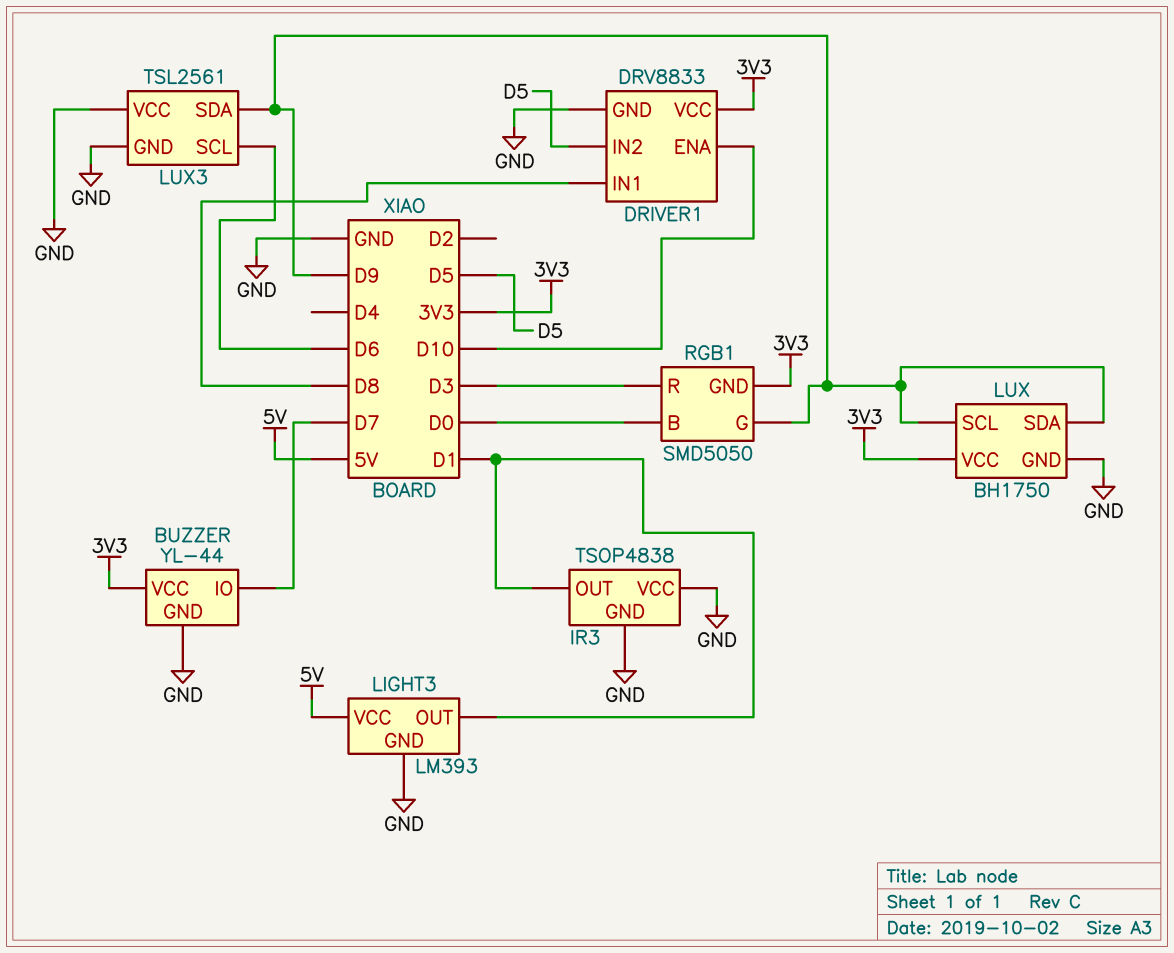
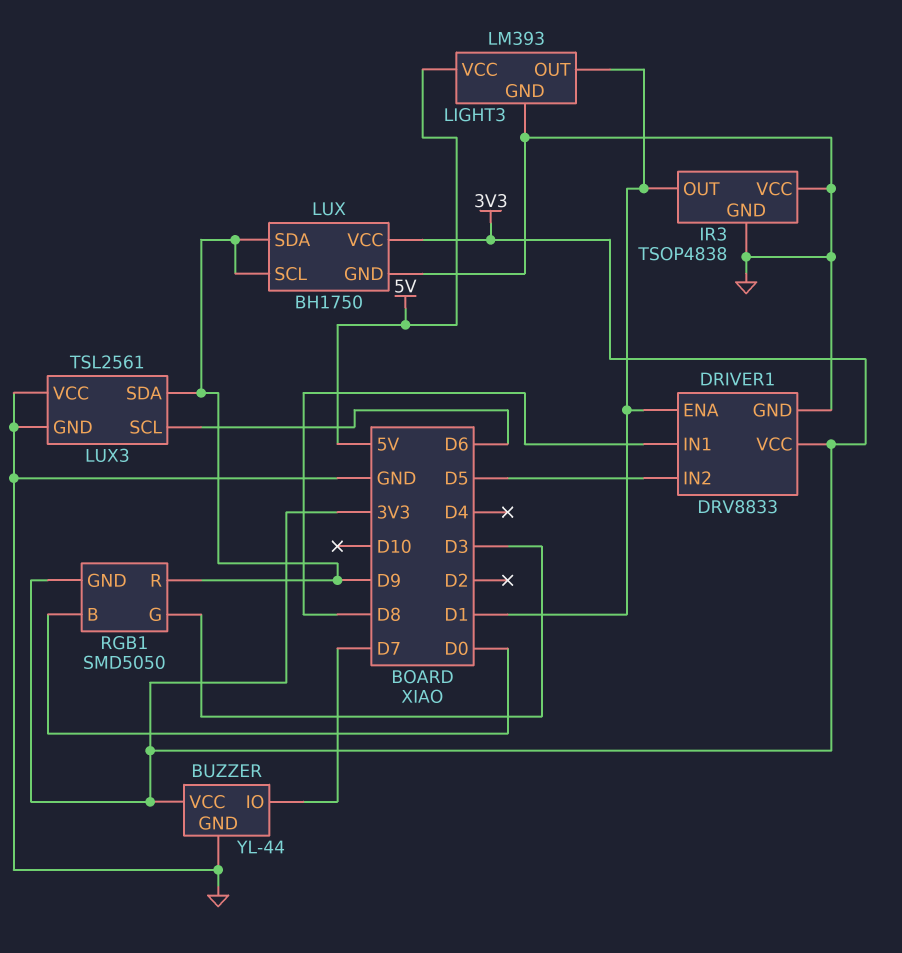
DRIVER1 pin ENA: D10 -> D1
RGB1 pin G: D9 -> D3
RGB1 pin R: D3 -> D9

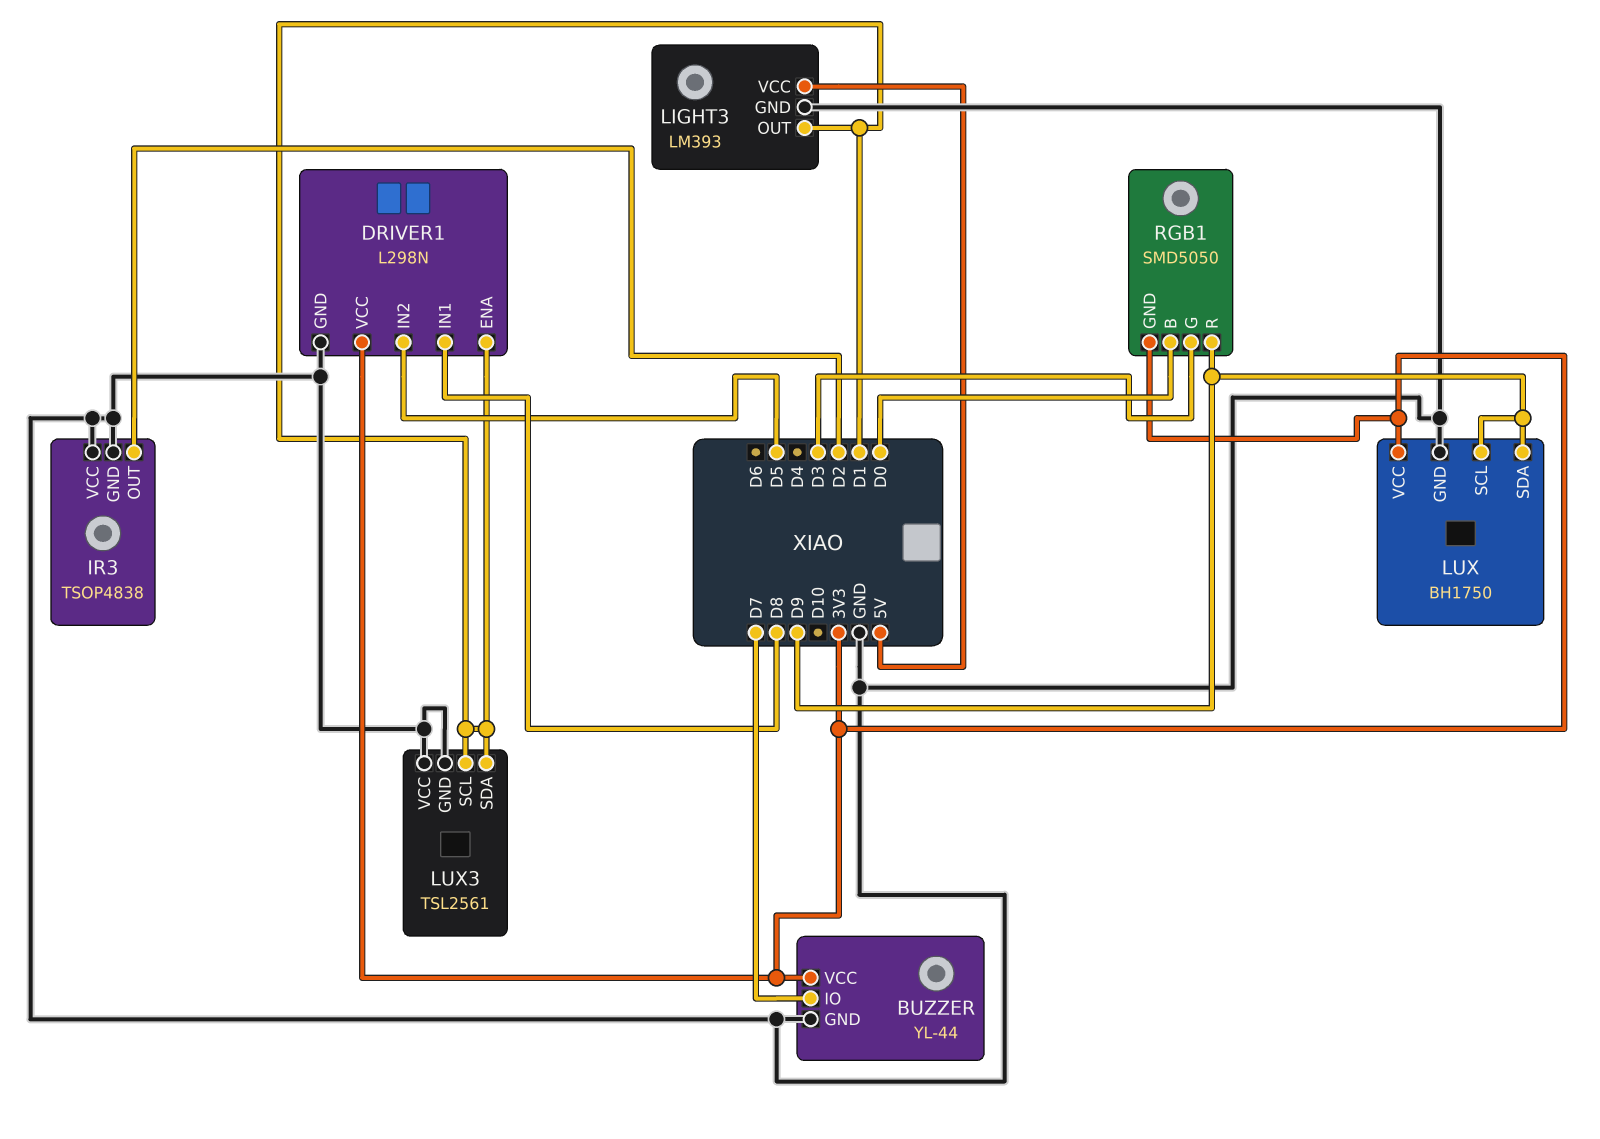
DRIVER1: DRV8833 -> L298N
IR3 pin OUT: D1 -> D2
LUX3 pin SCL: D6 -> D1
LUX3 pin SDA: D9 -> D1

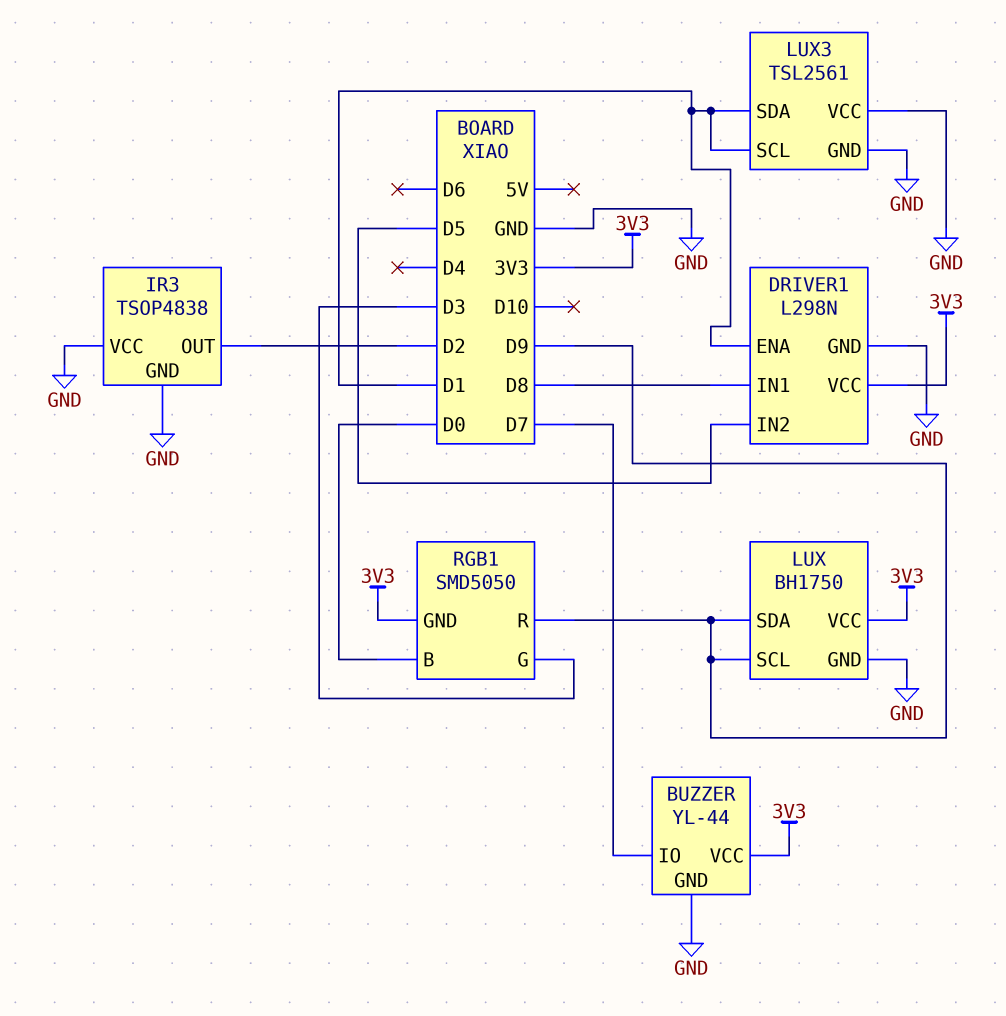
LIGHT3: LM393 -> none
LIGHT3 pin GND: GND -> none
LIGHT3 pin OUT: D1 -> none
LIGHT3 pin VCC: 5V -> none

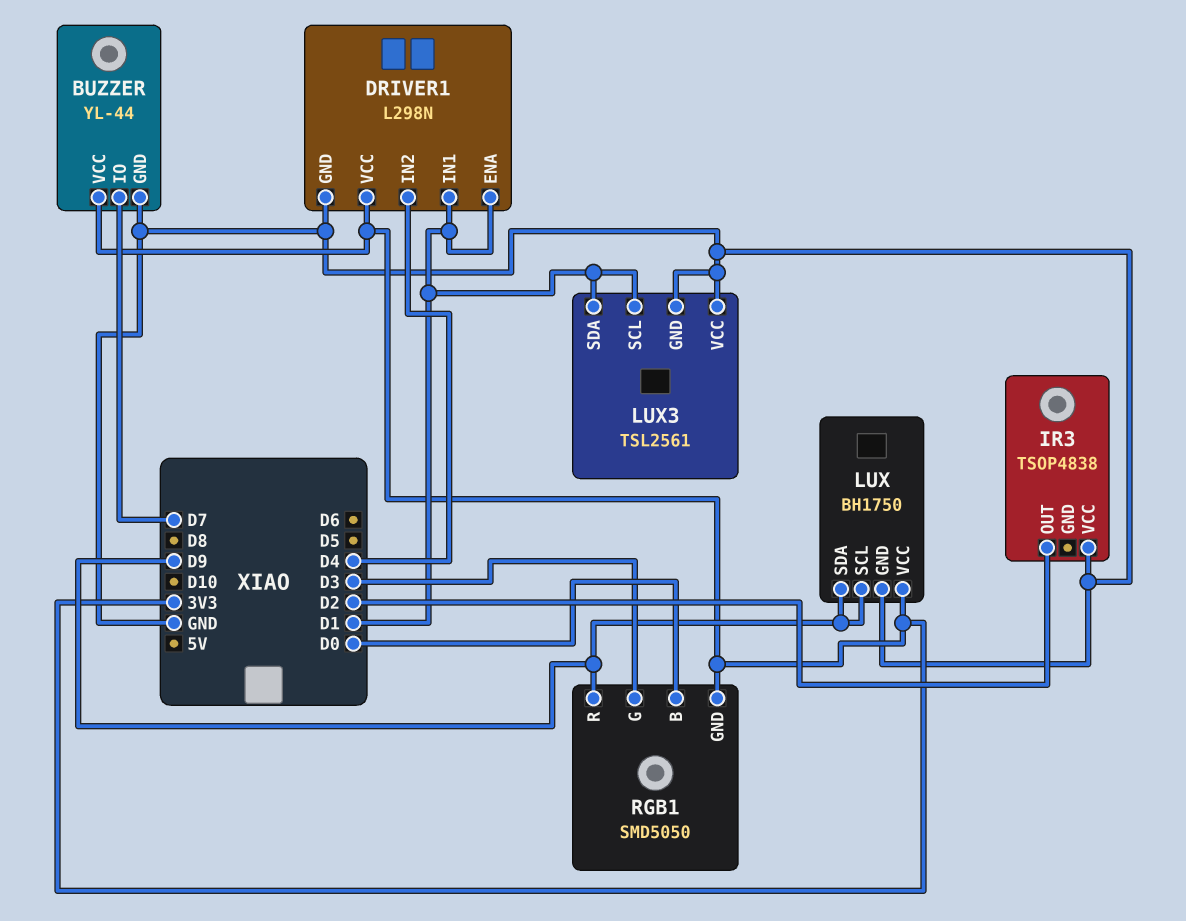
DRIVER1 pin IN1: D8 -> D1
DRIVER1 pin IN2: D5 -> D4
IR3 pin GND: GND -> none

